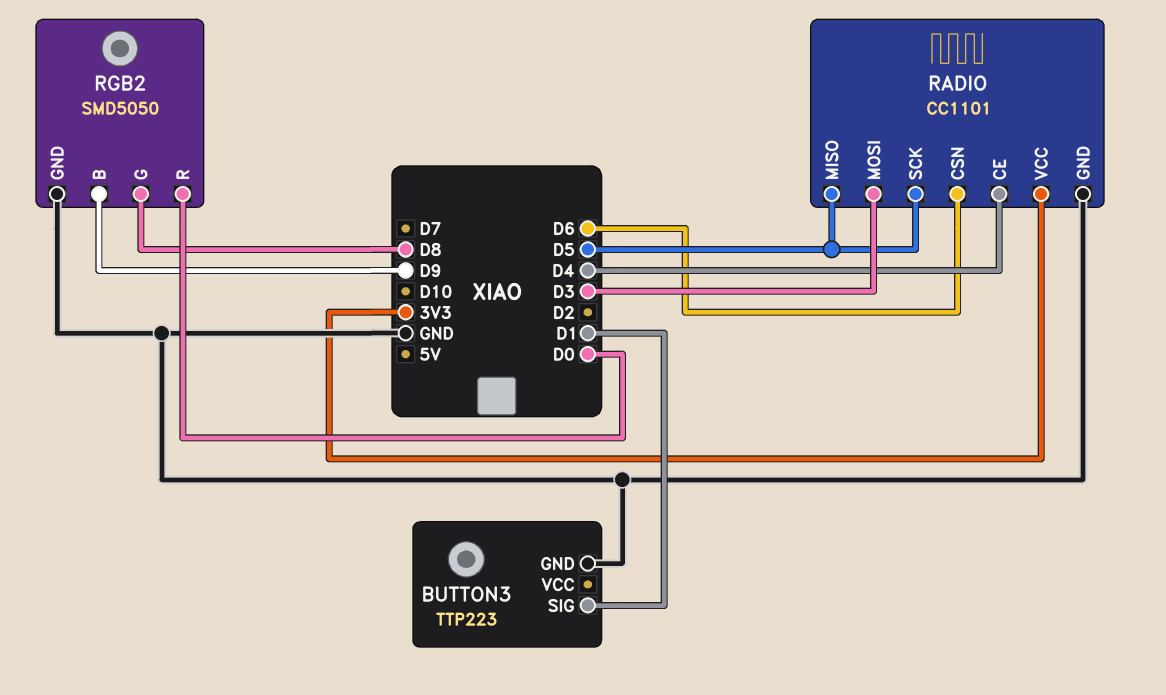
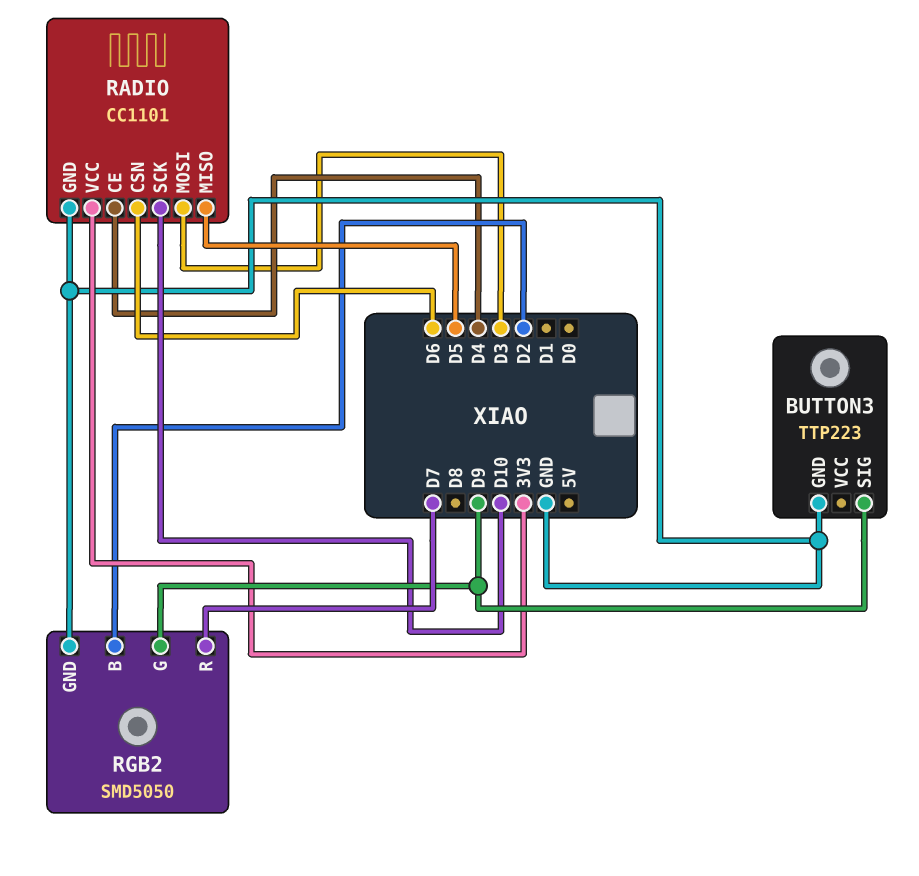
BUTTON3 pin SIG: D1 -> D9
RADIO pin SCK: D5 -> D10
RGB2 pin B: D9 -> D2
RGB2 pin G: D8 -> D9
RGB2 pin R: D0 -> D7

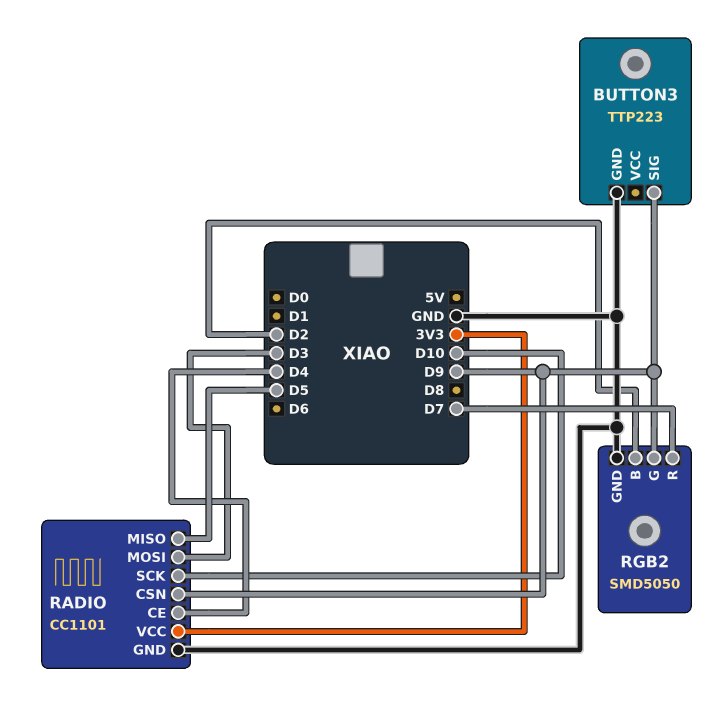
RADIO pin CSN: D6 -> D9

